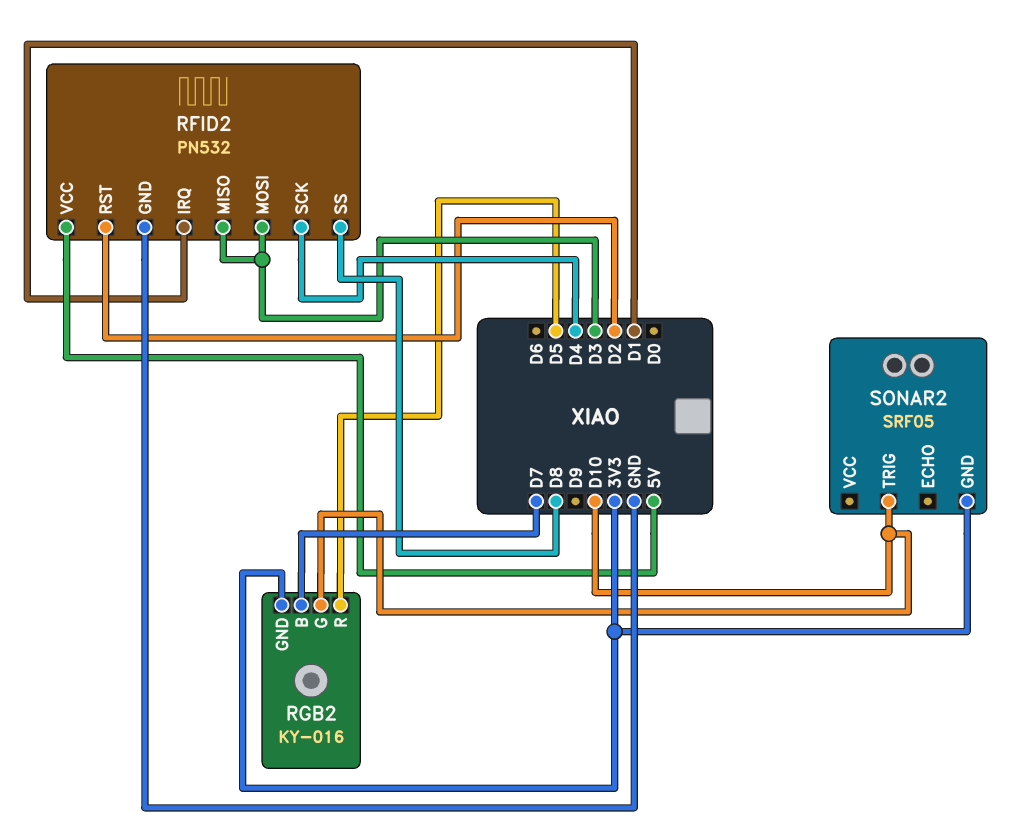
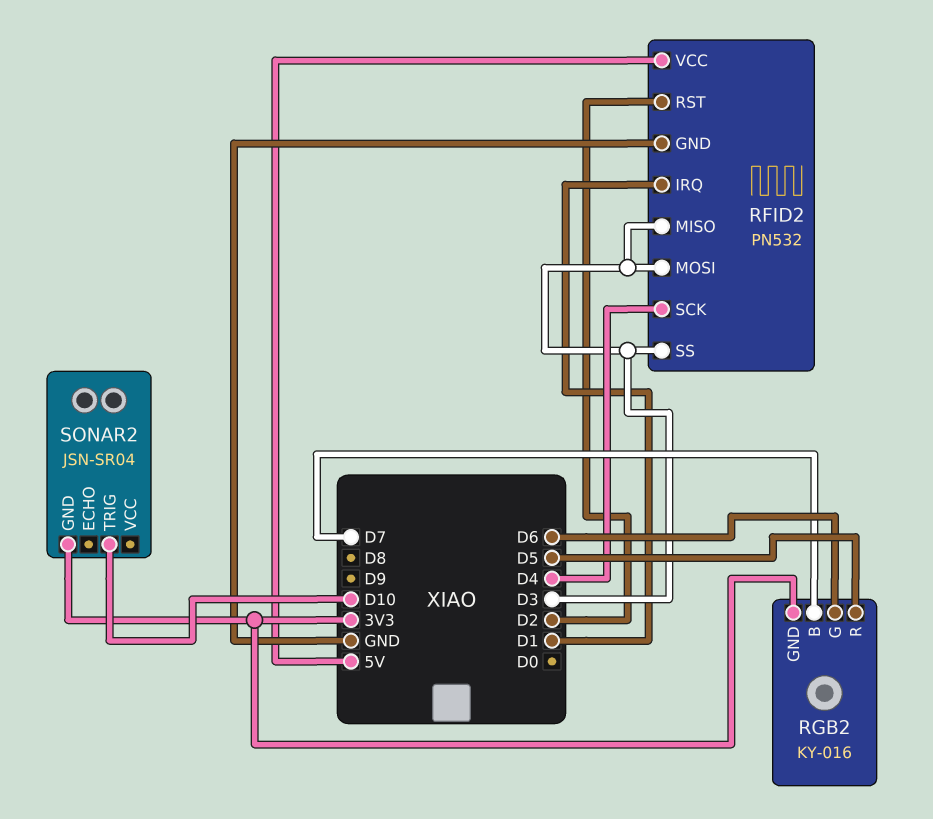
RFID2 pin SS: D8 -> D3
RGB2 pin G: D10 -> D6
SONAR2: SRF05 -> JSN-SR04

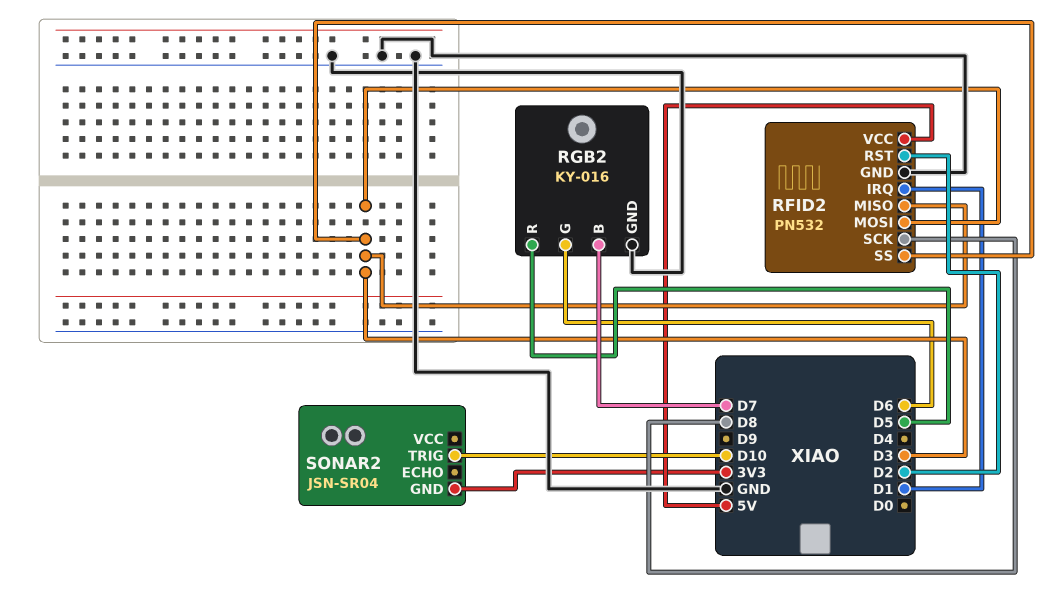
RFID2 pin SCK: D4 -> D8
RGB2 pin GND: 3V3 -> GND

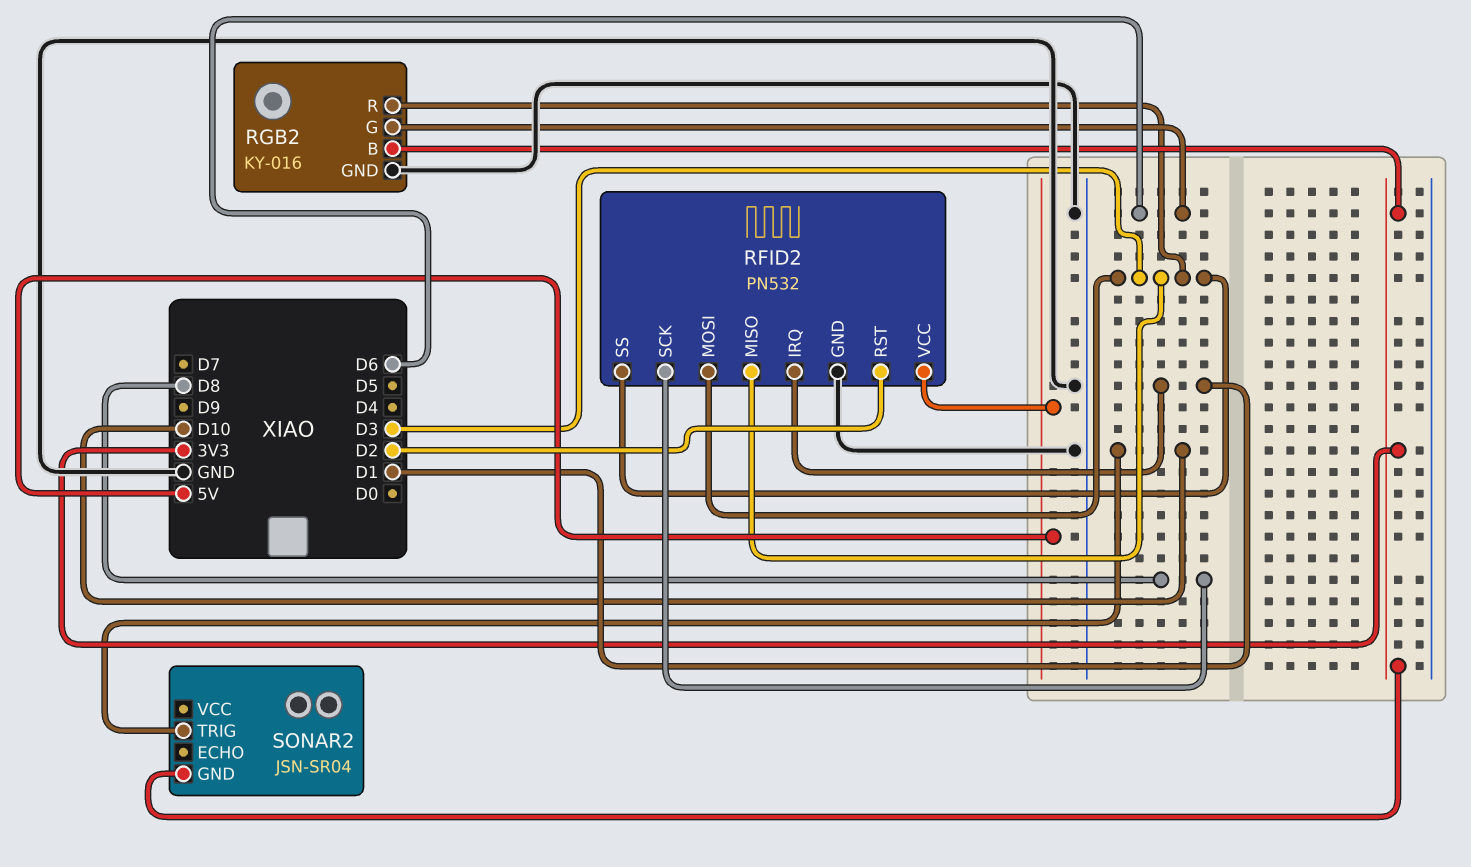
RGB2 pin B: D7 -> 3V3
RGB2 pin R: D5 -> D3

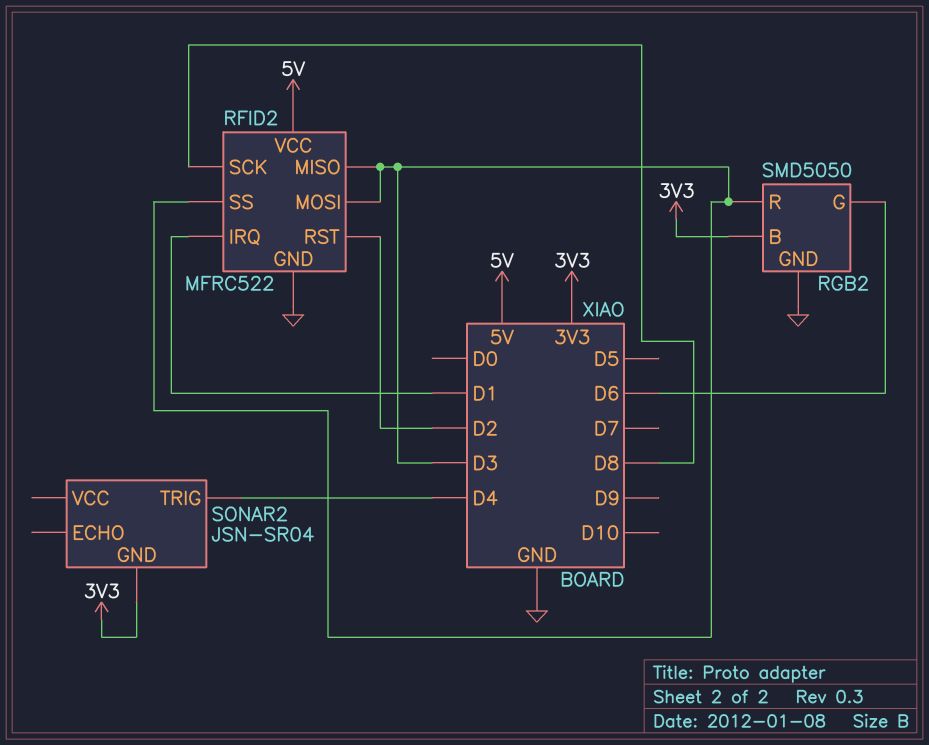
RFID2: PN532 -> MFRC522
RGB2: KY-016 -> SMD5050
SONAR2 pin TRIG: D10 -> D4

